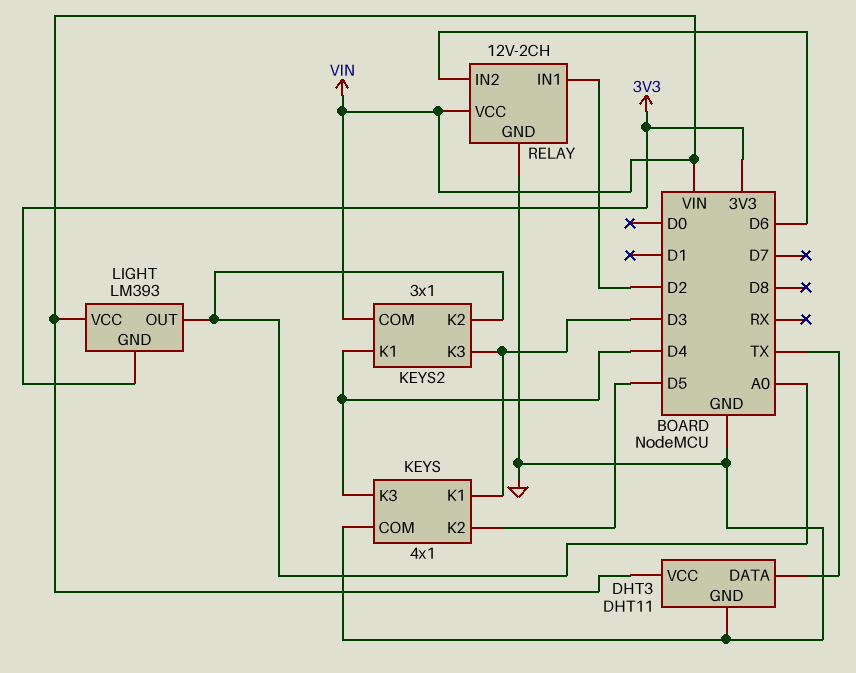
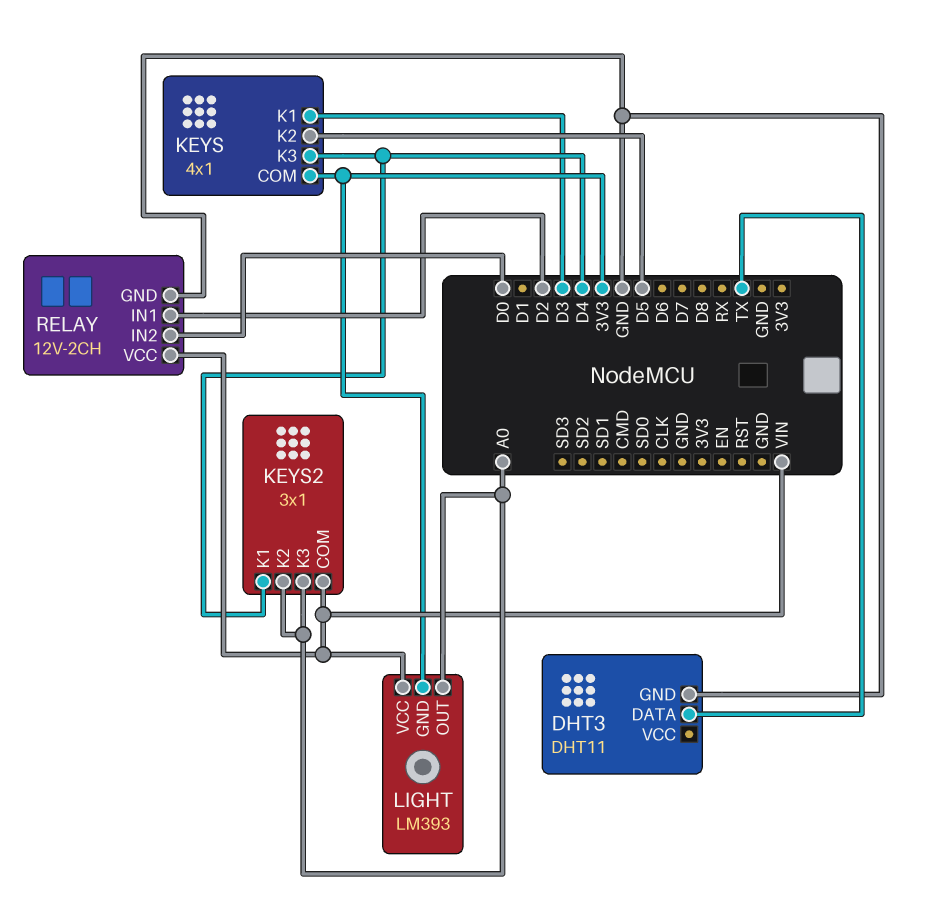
DHT3 pin VCC: VIN -> none
KEYS pin COM: GND -> 3V3
KEYS2 pin K3: D3 -> A0
RELAY pin IN2: D6 -> D0

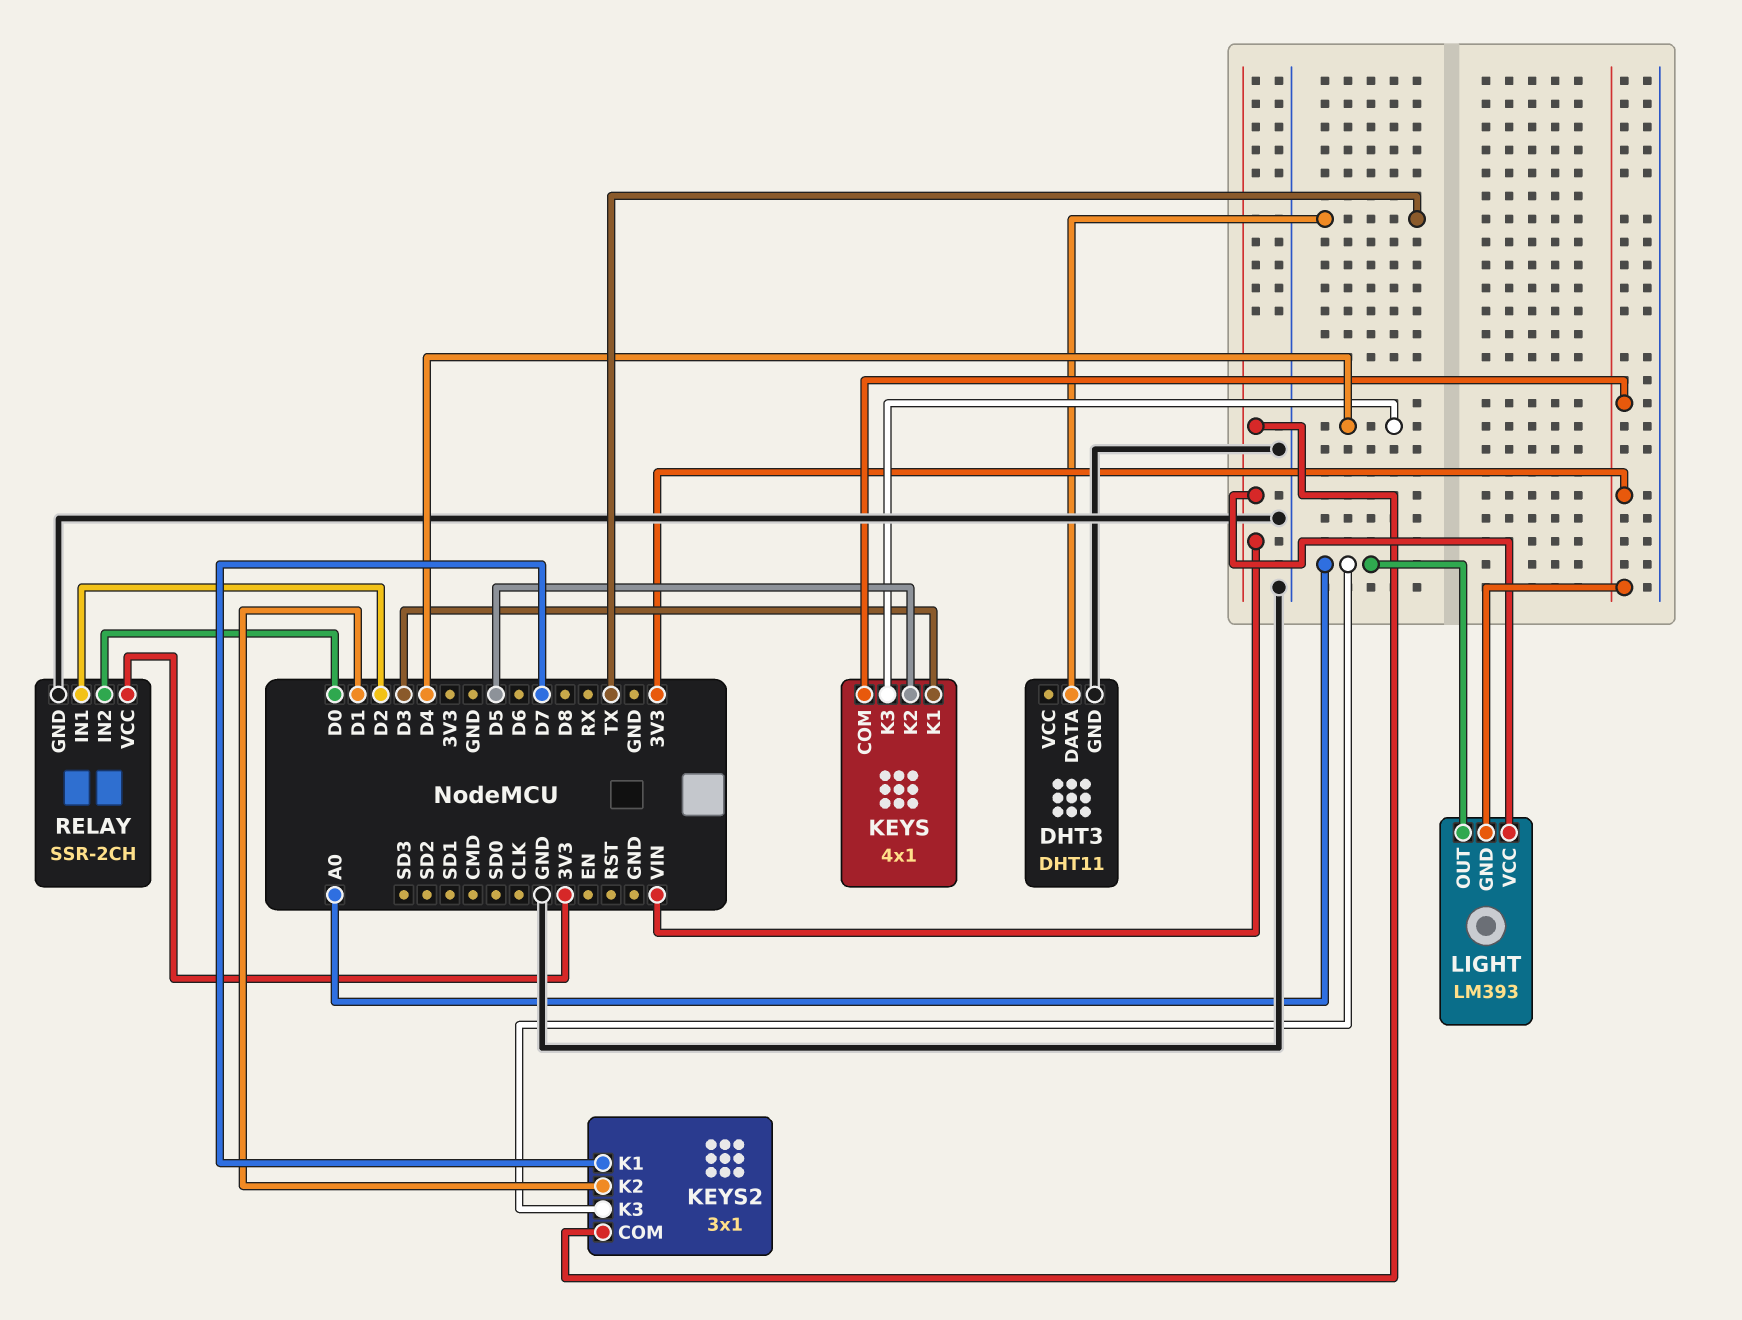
KEYS2 pin K1: D4 -> D7
KEYS2 pin K2: A0 -> D1
RELAY: 12V-2CH -> SSR-2CH
RELAY pin VCC: VIN -> 3V3

